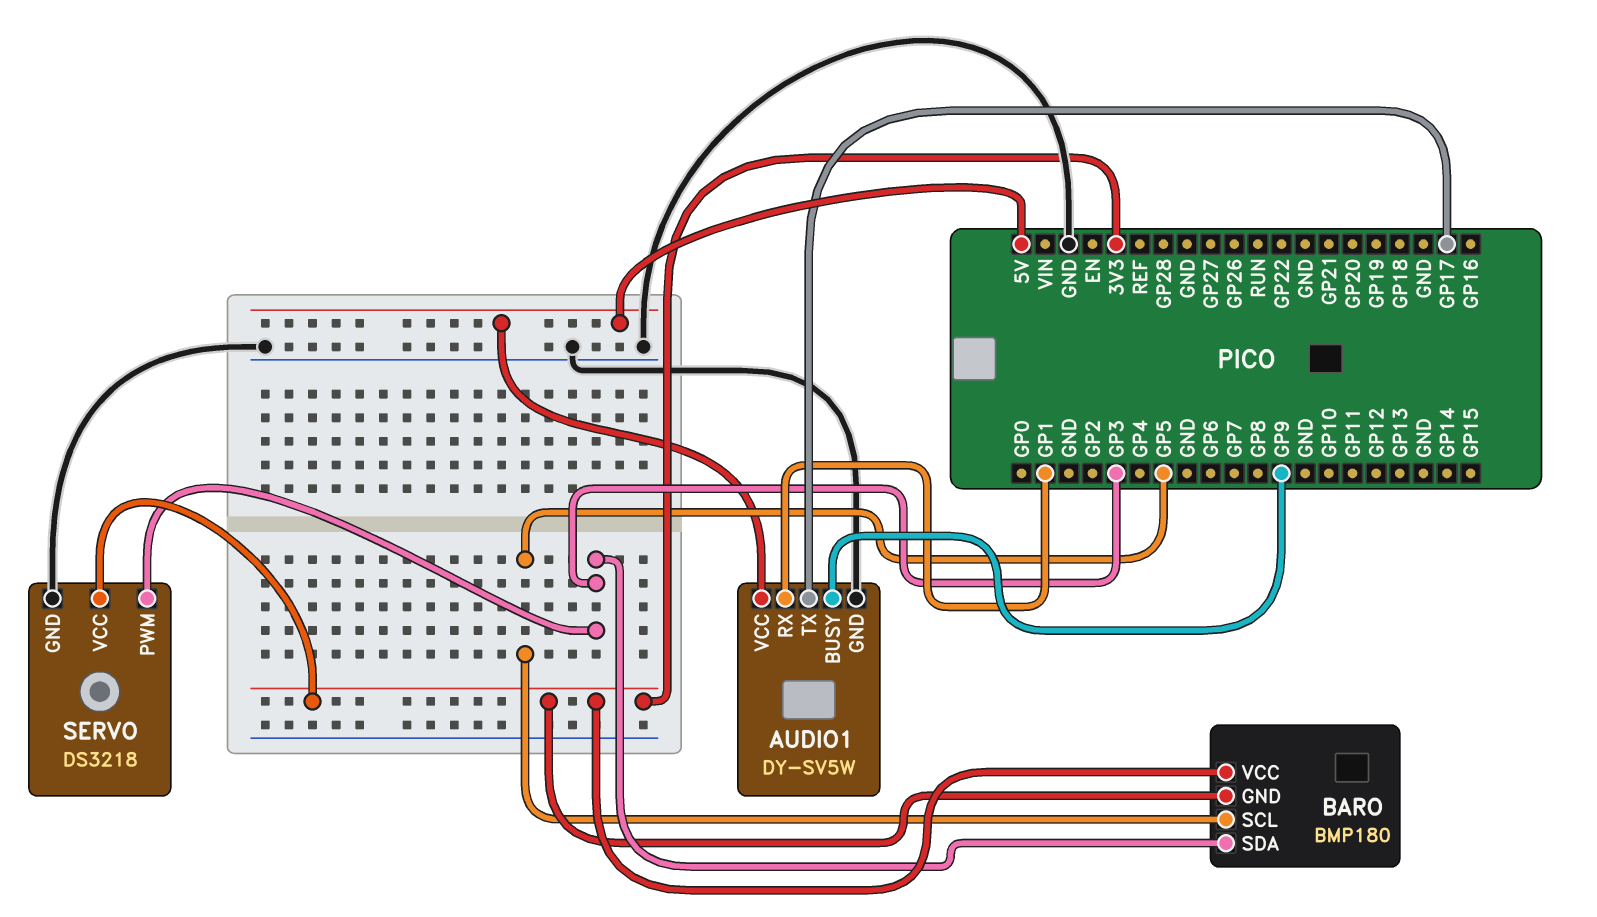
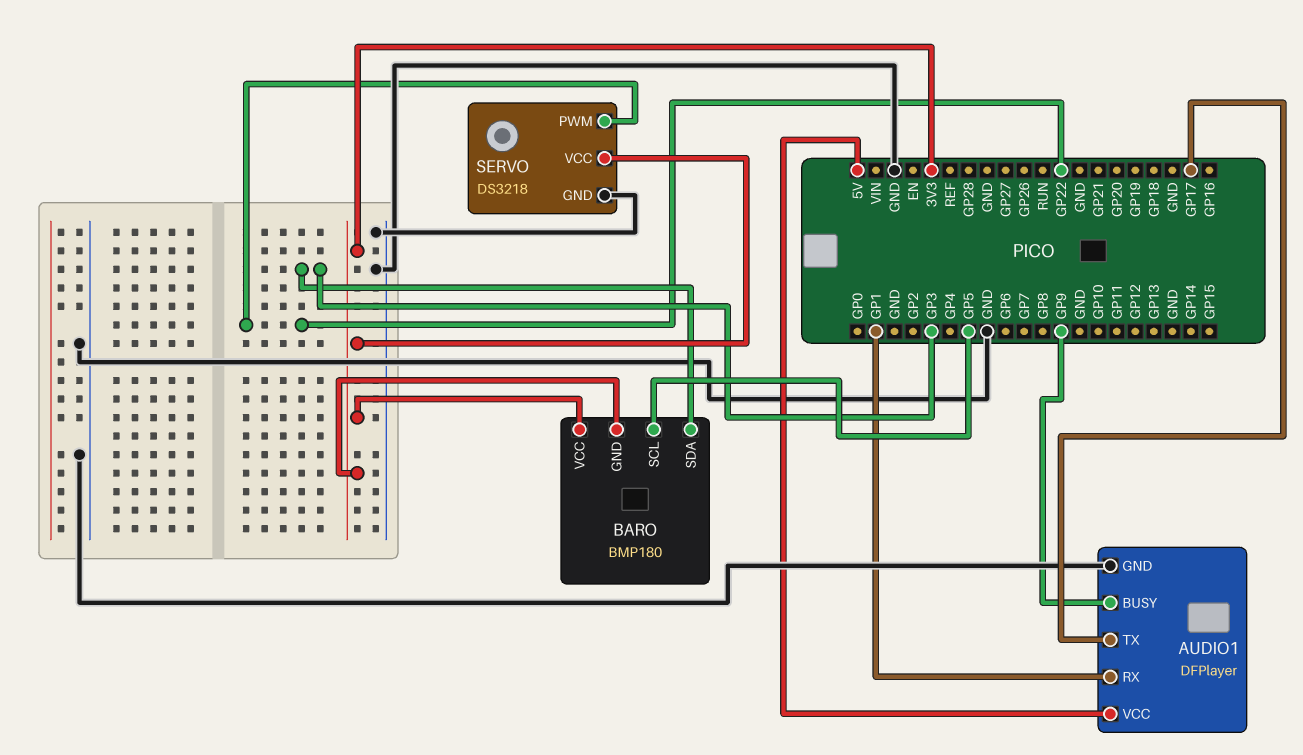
AUDIO1: DY-SV5W -> DFPlayer
SERVO pin PWM: GP3 -> GP22

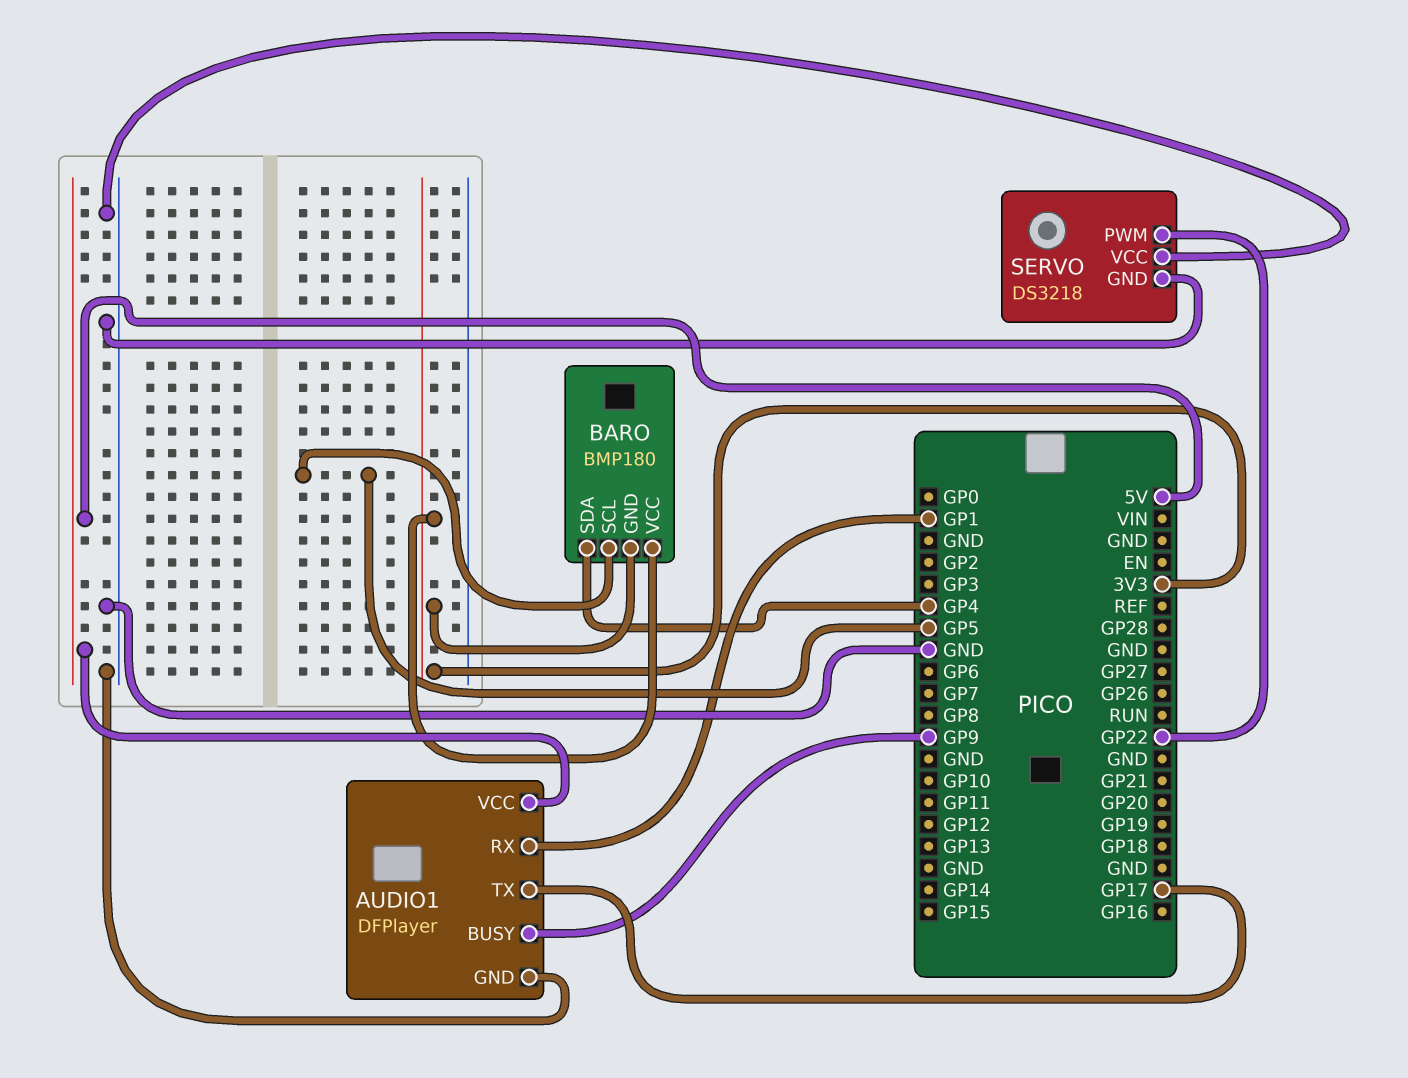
BARO pin SDA: GP3 -> GP4
SERVO pin VCC: 3V3 -> GND

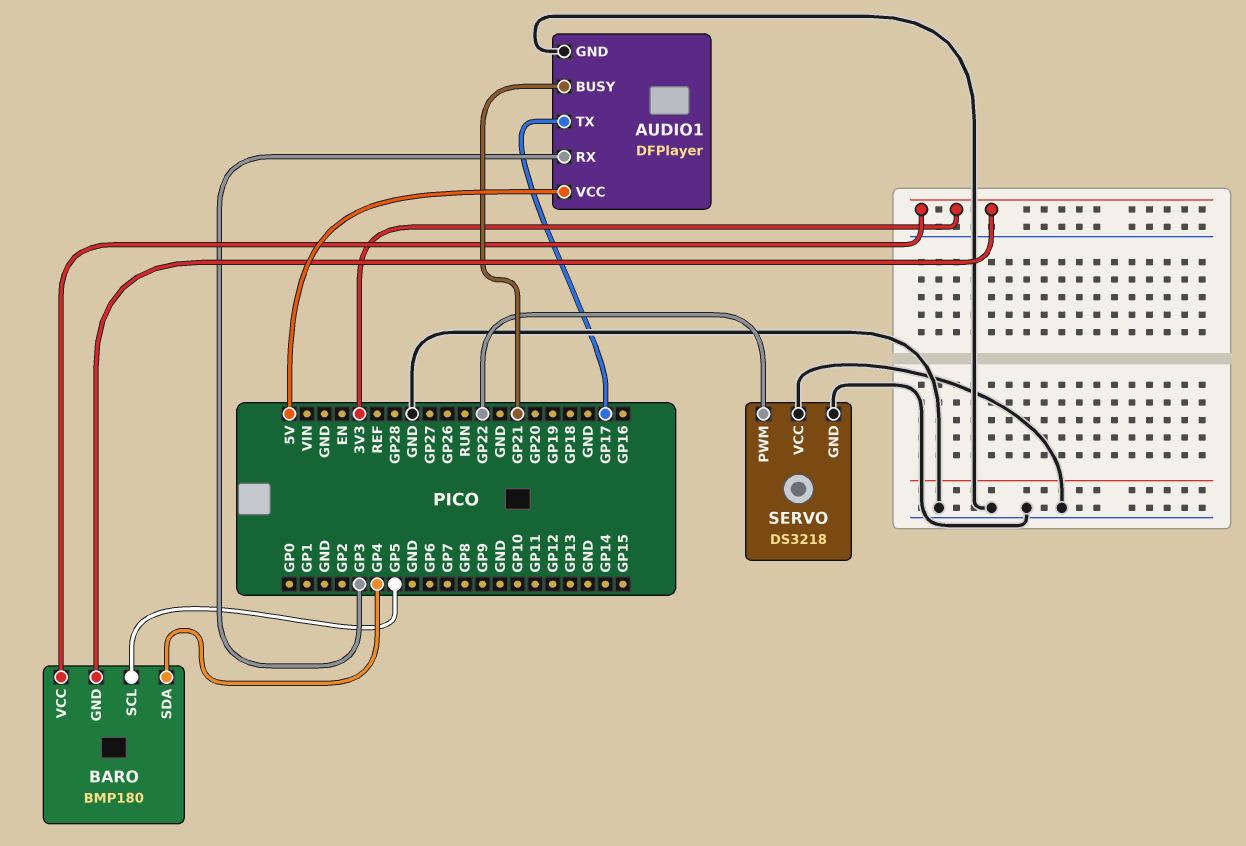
AUDIO1 pin BUSY: GP9 -> GP21
AUDIO1 pin RX: GP1 -> GP3

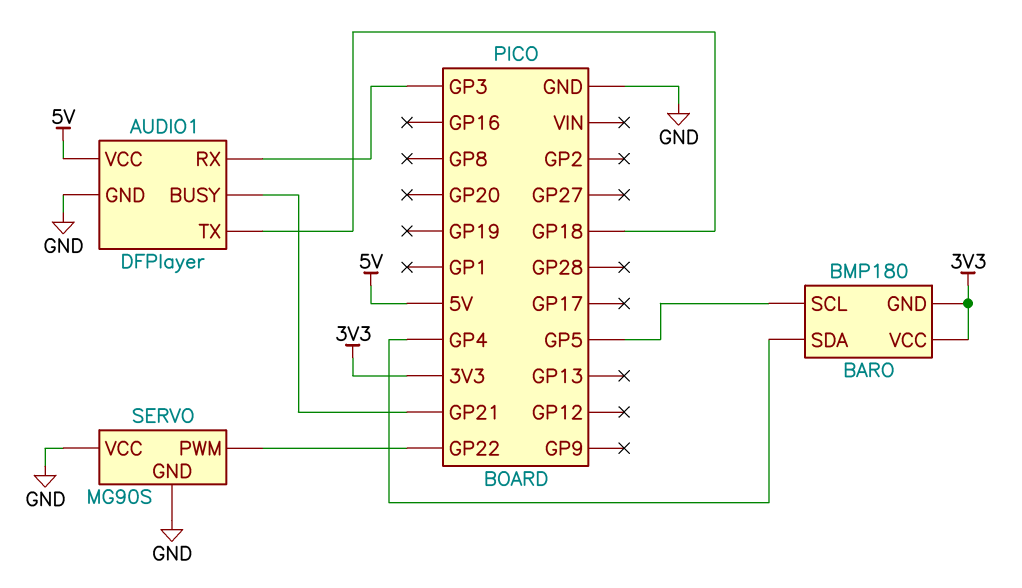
AUDIO1 pin TX: GP17 -> GP18
SERVO: DS3218 -> MG90S

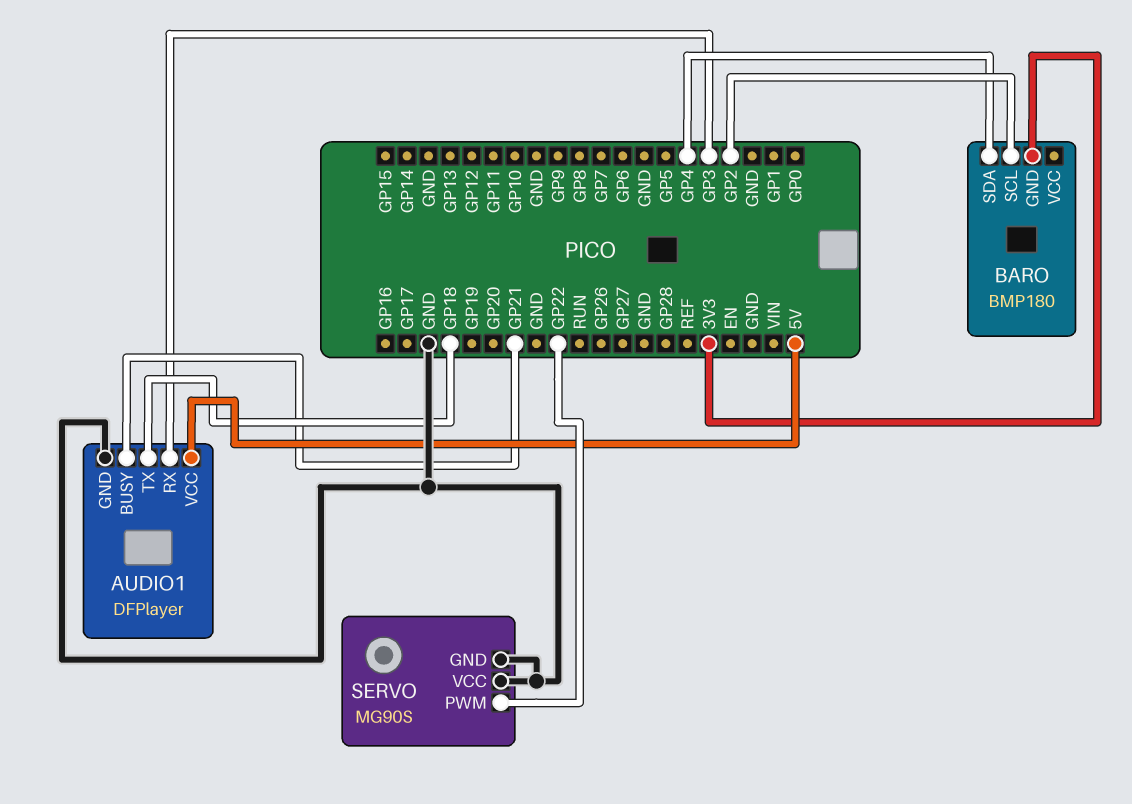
BARO pin SCL: GP5 -> GP2
BARO pin VCC: 3V3 -> none

